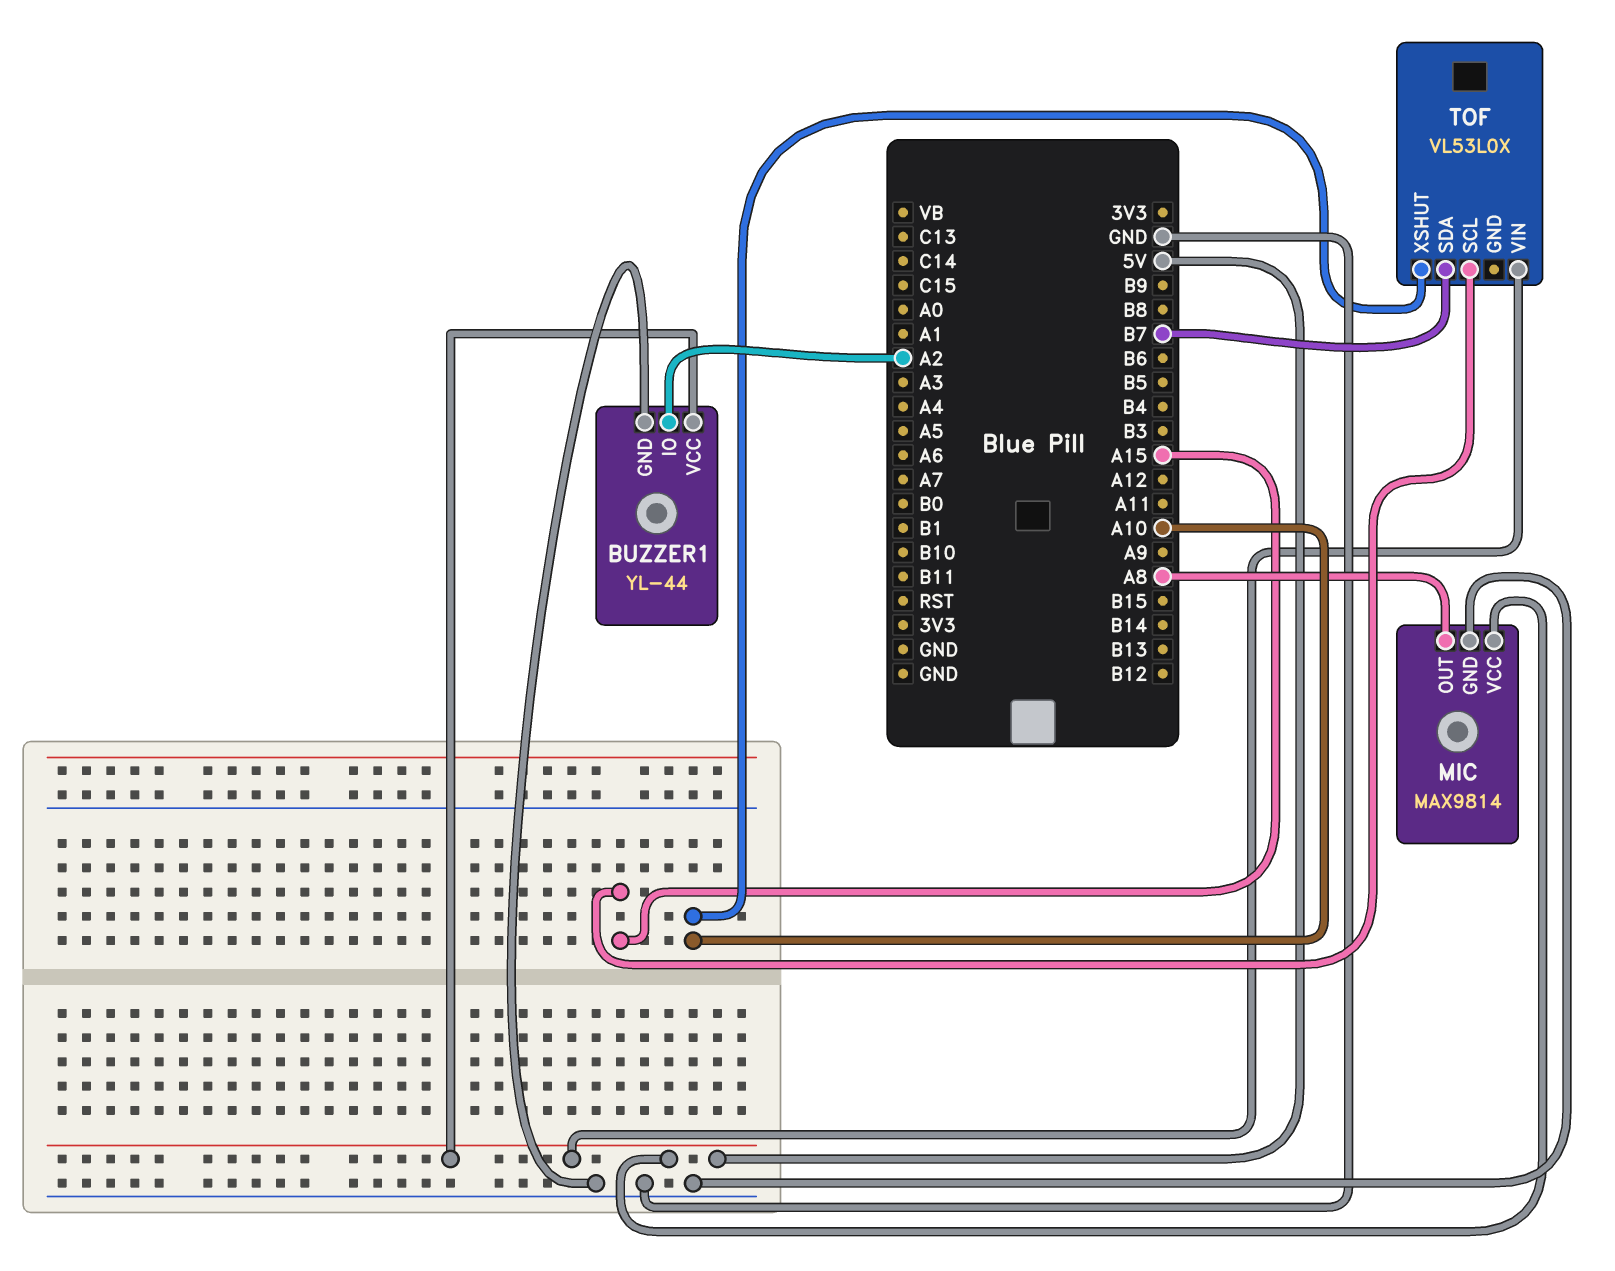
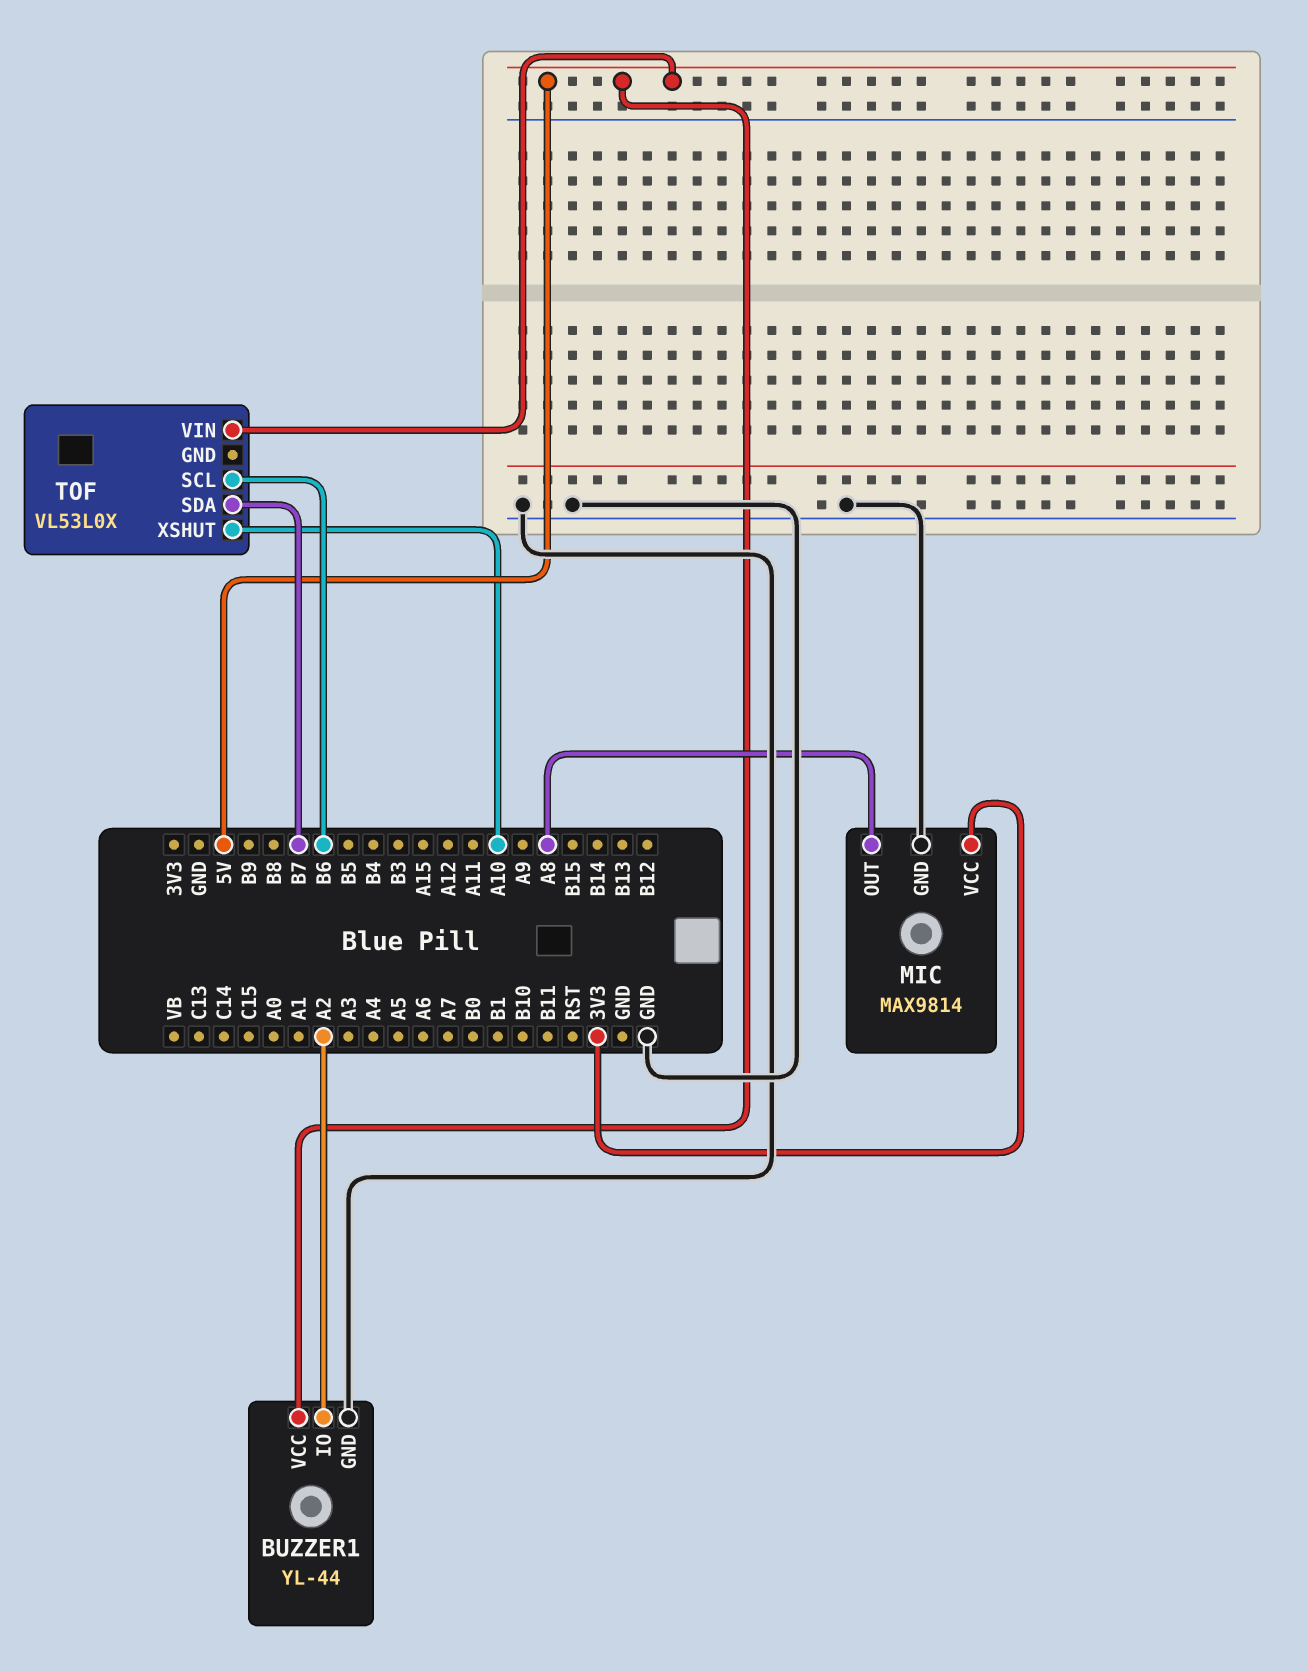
MIC pin VCC: 5V -> 3V3
TOF pin SCL: A15 -> B6

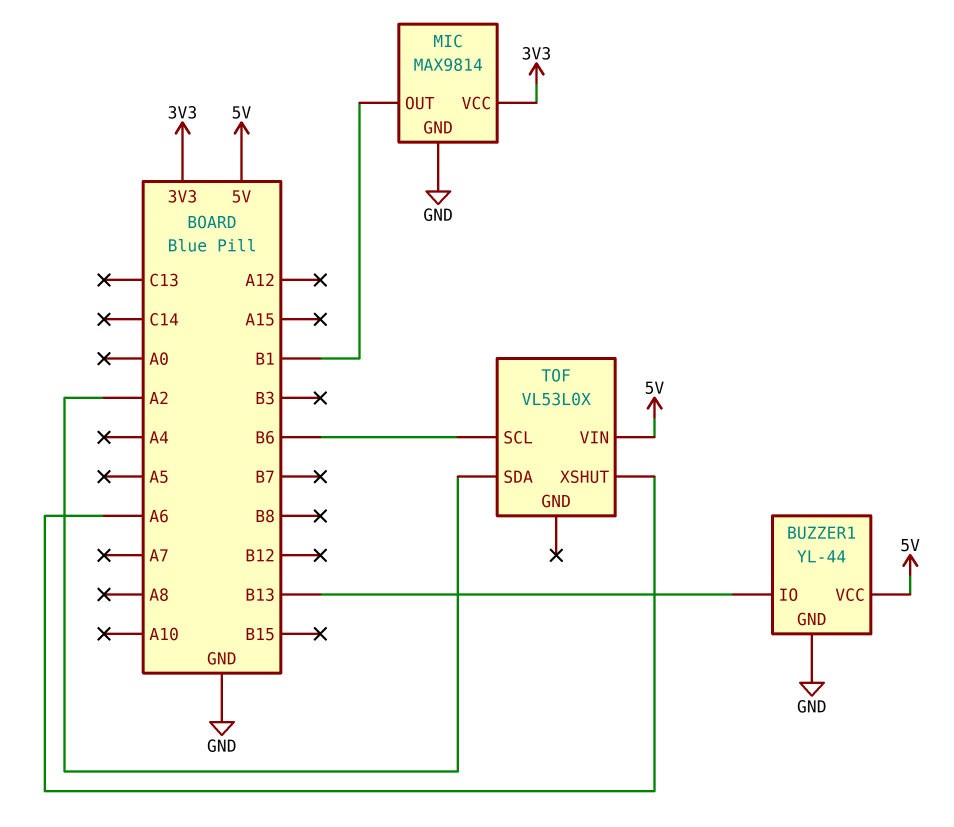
BUZZER1 pin IO: A2 -> B13
MIC pin OUT: A8 -> B1
TOF pin SDA: B7 -> A2
TOF pin XSHUT: A10 -> A6

